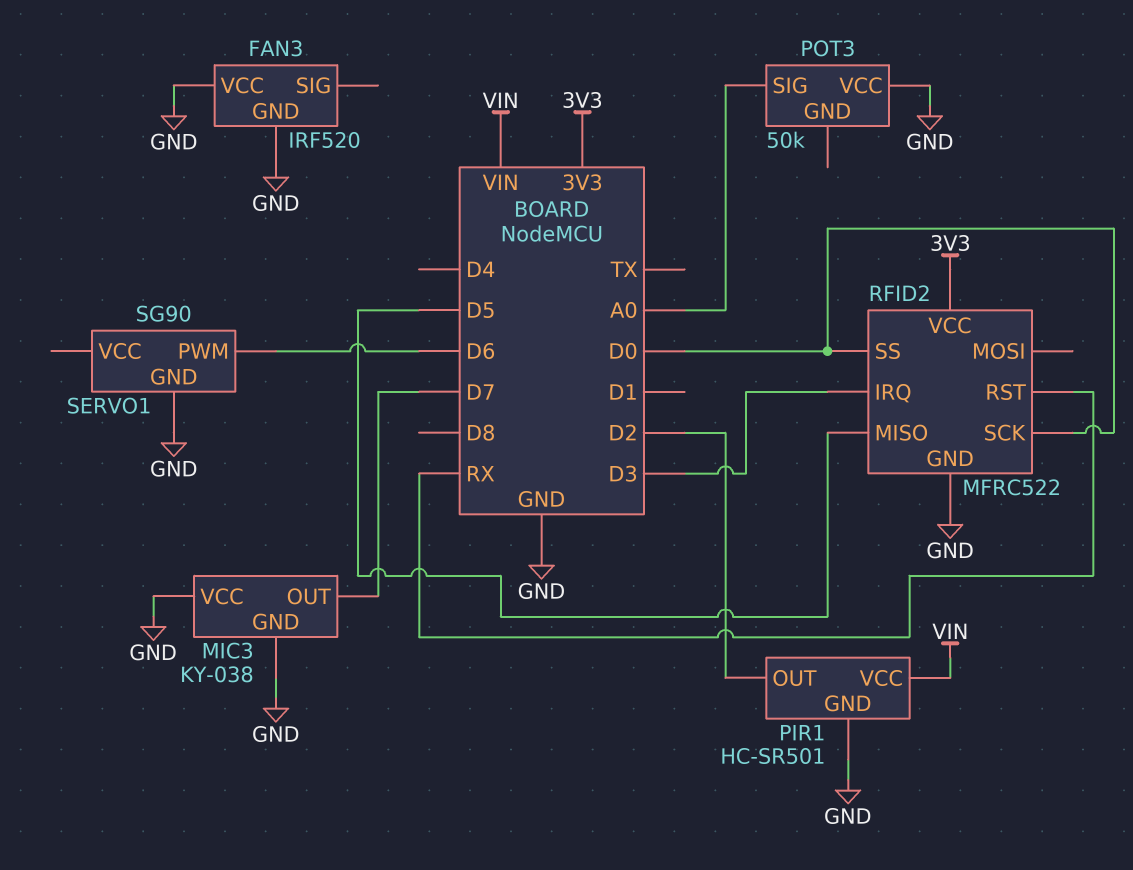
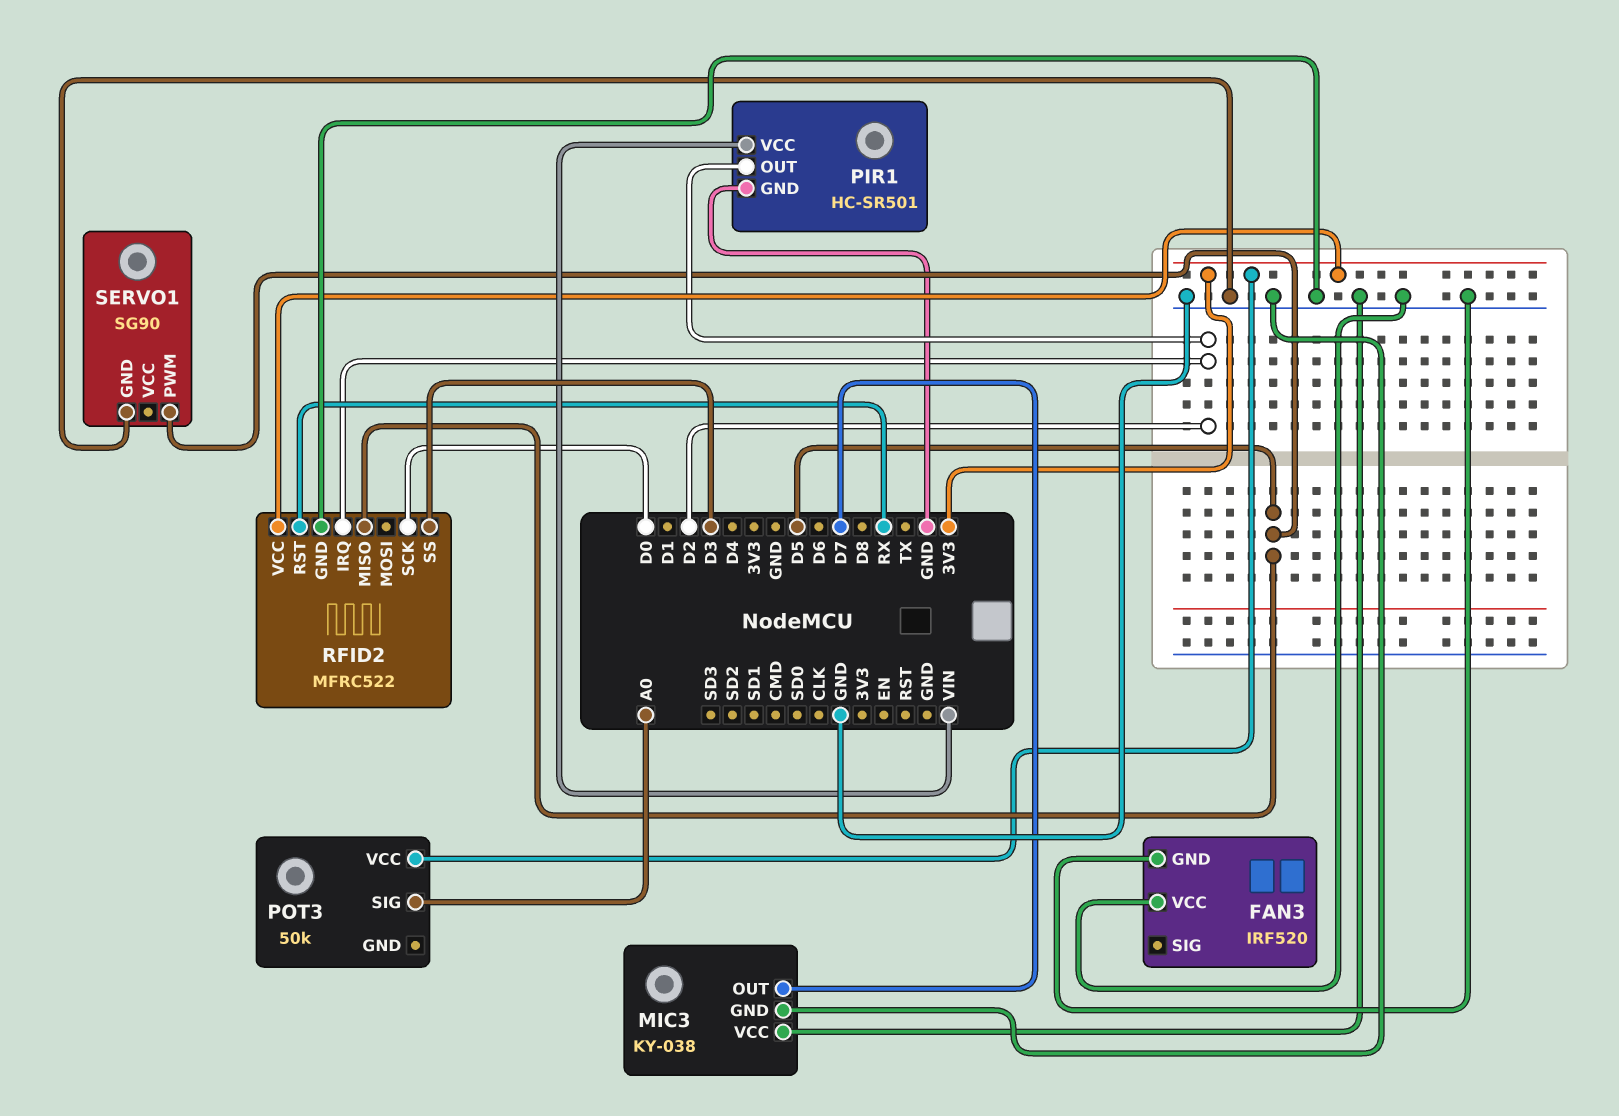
POT3 pin VCC: GND -> 3V3
RFID2 pin IRQ: D3 -> D2
RFID2 pin SS: D0 -> D3
SERVO1 pin PWM: D6 -> D5

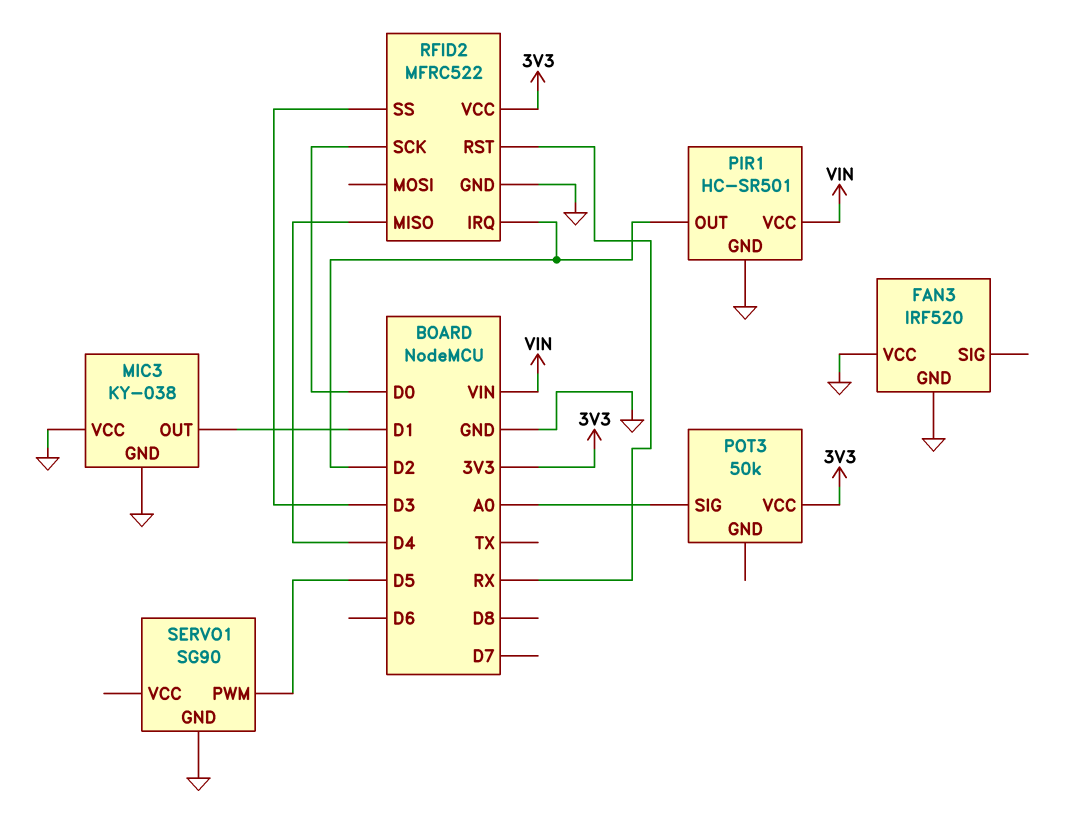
MIC3 pin OUT: D7 -> D1
RFID2 pin MISO: D5 -> D4

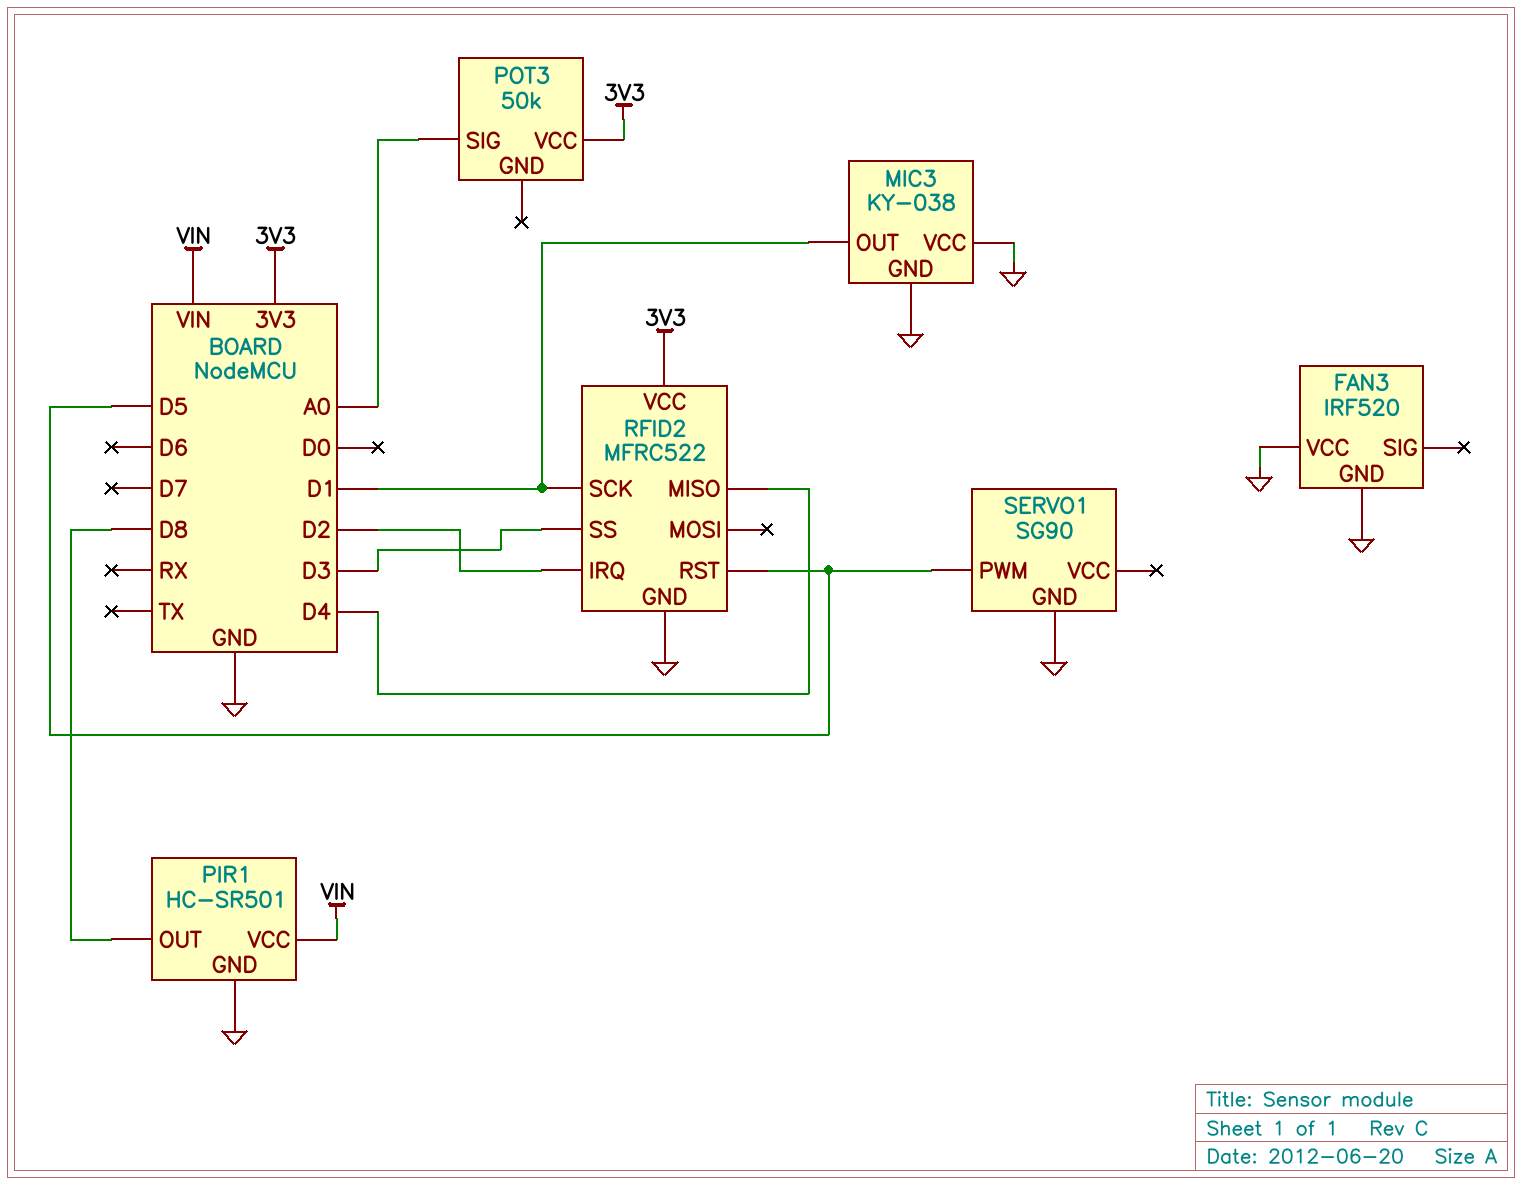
PIR1 pin OUT: D2 -> D8
RFID2 pin RST: RX -> D5
RFID2 pin SCK: D0 -> D1

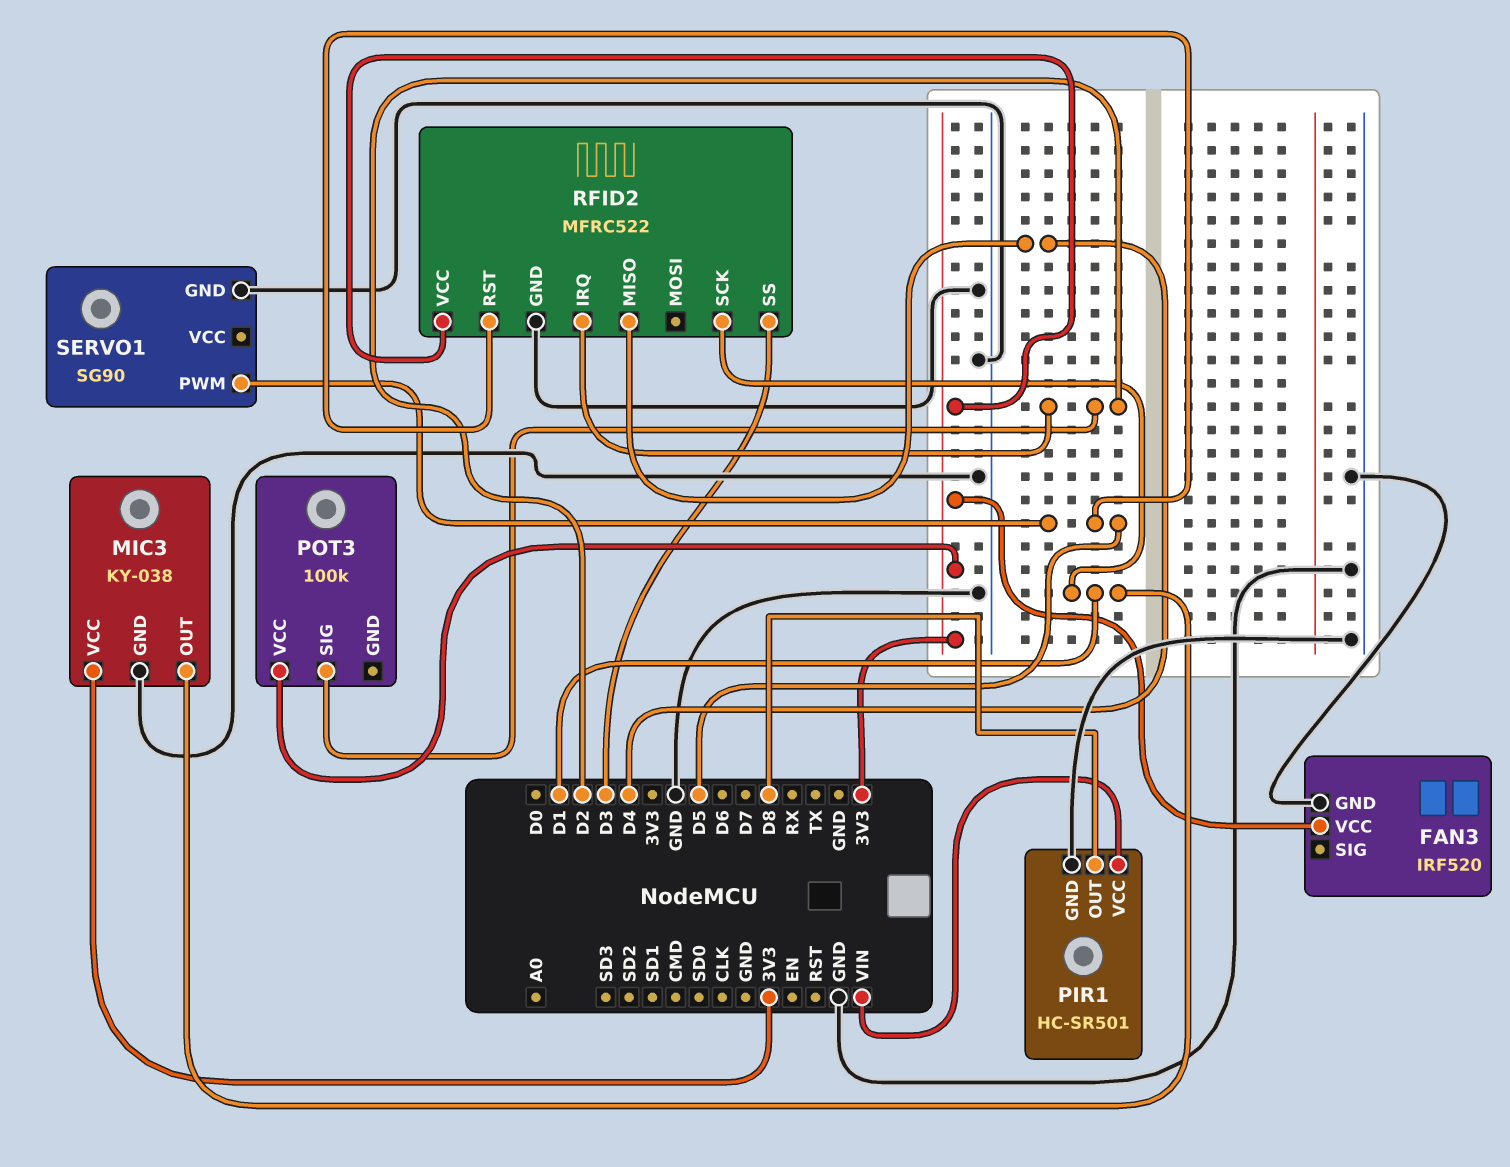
FAN3 pin VCC: GND -> 3V3
MIC3 pin VCC: GND -> 3V3
POT3: 50k -> 100k
POT3 pin SIG: A0 -> D2

